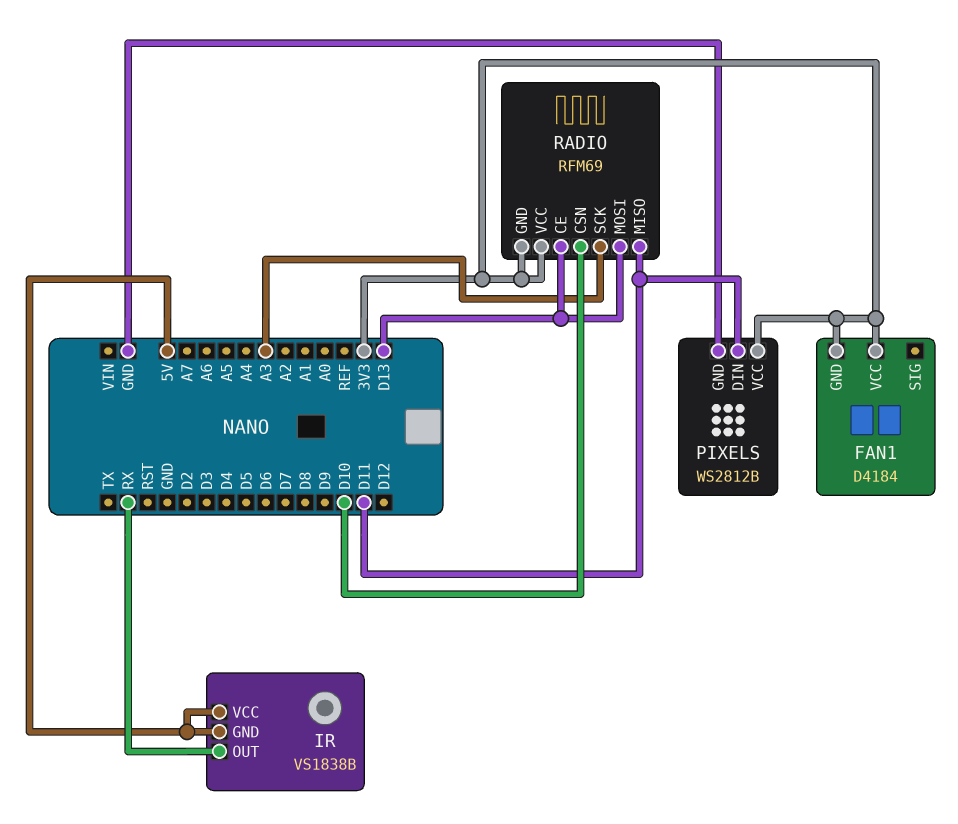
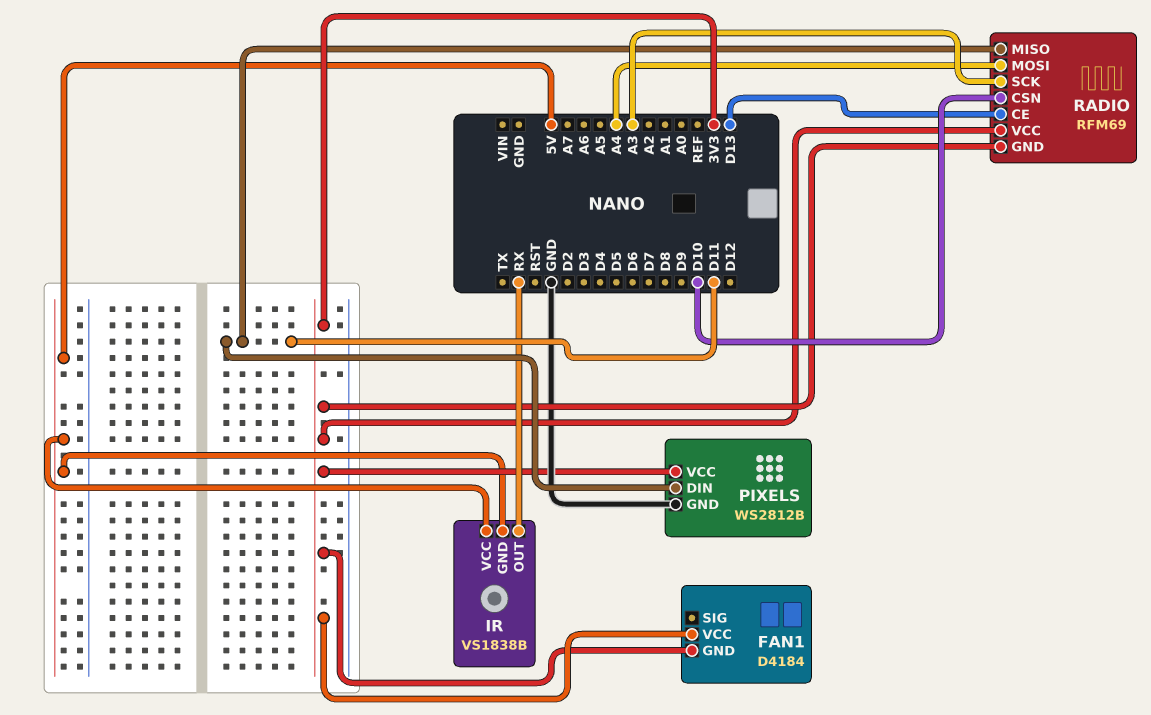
RADIO pin MOSI: D13 -> A4

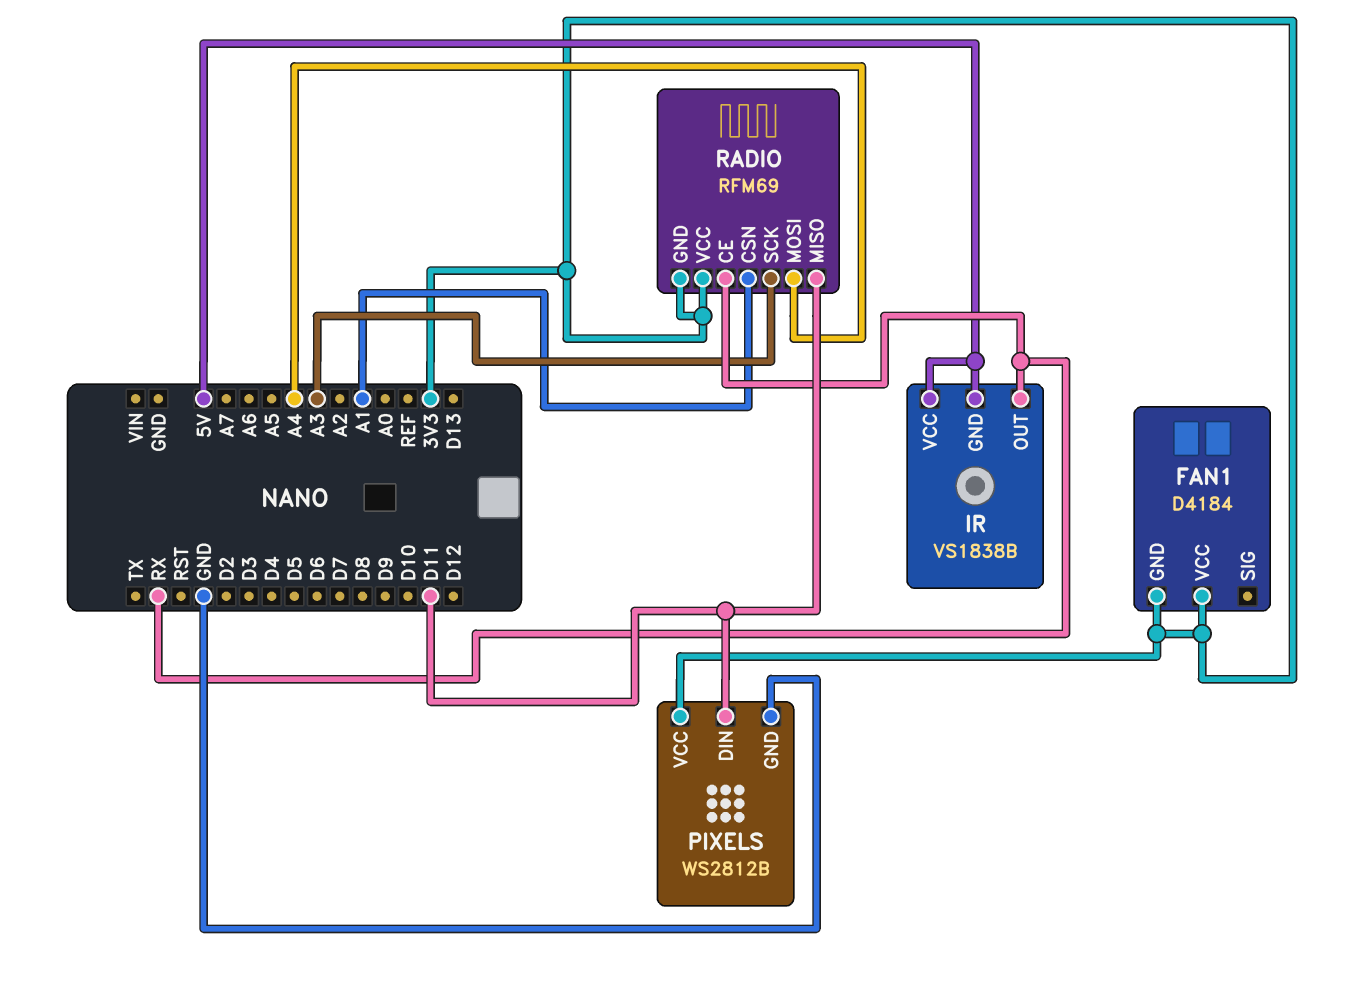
RADIO pin CE: D13 -> RX
RADIO pin CSN: D10 -> A1

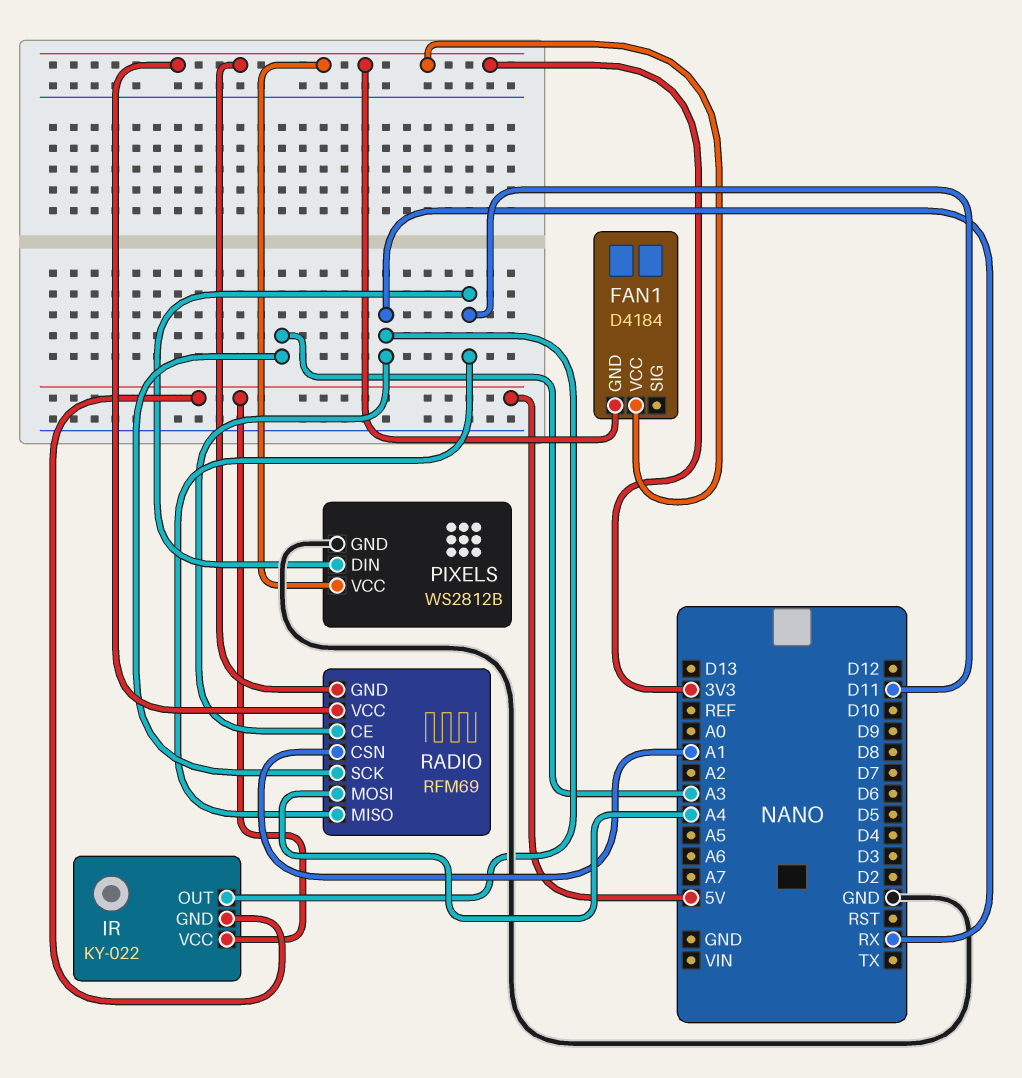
IR: VS1838B -> KY-022

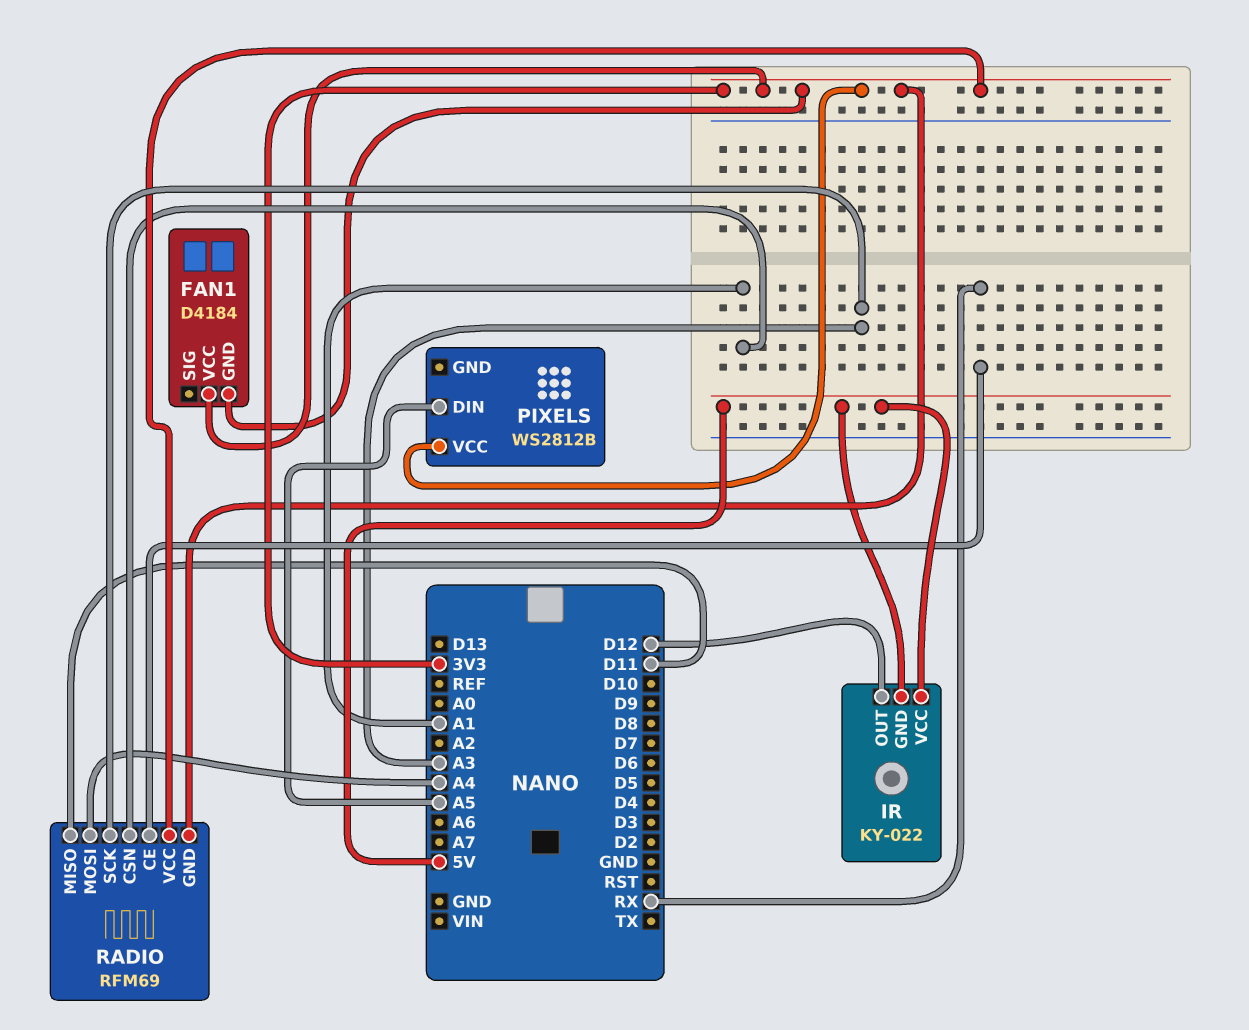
IR pin OUT: RX -> D12
PIXELS pin DIN: D11 -> A5
PIXELS pin GND: GND -> none

